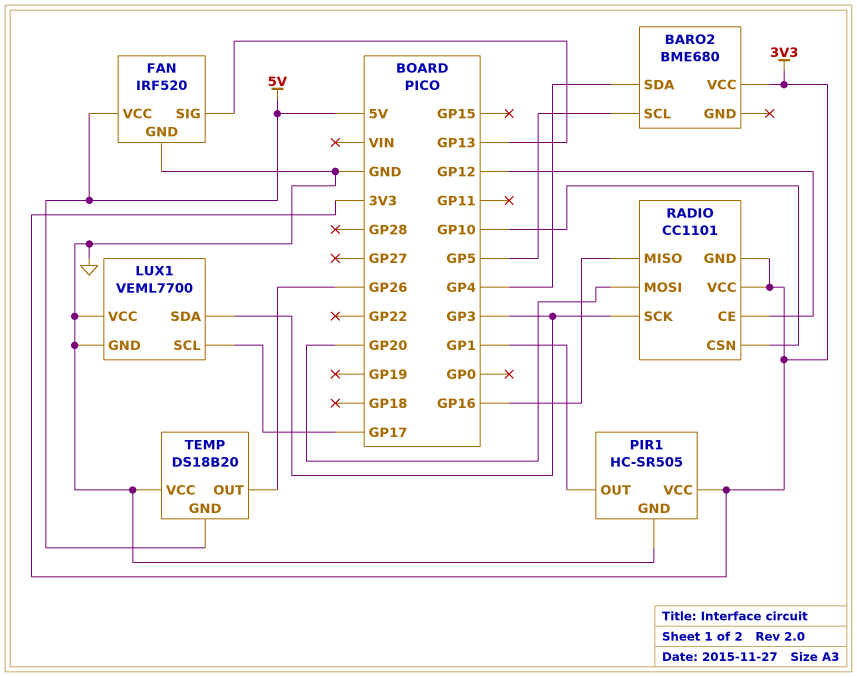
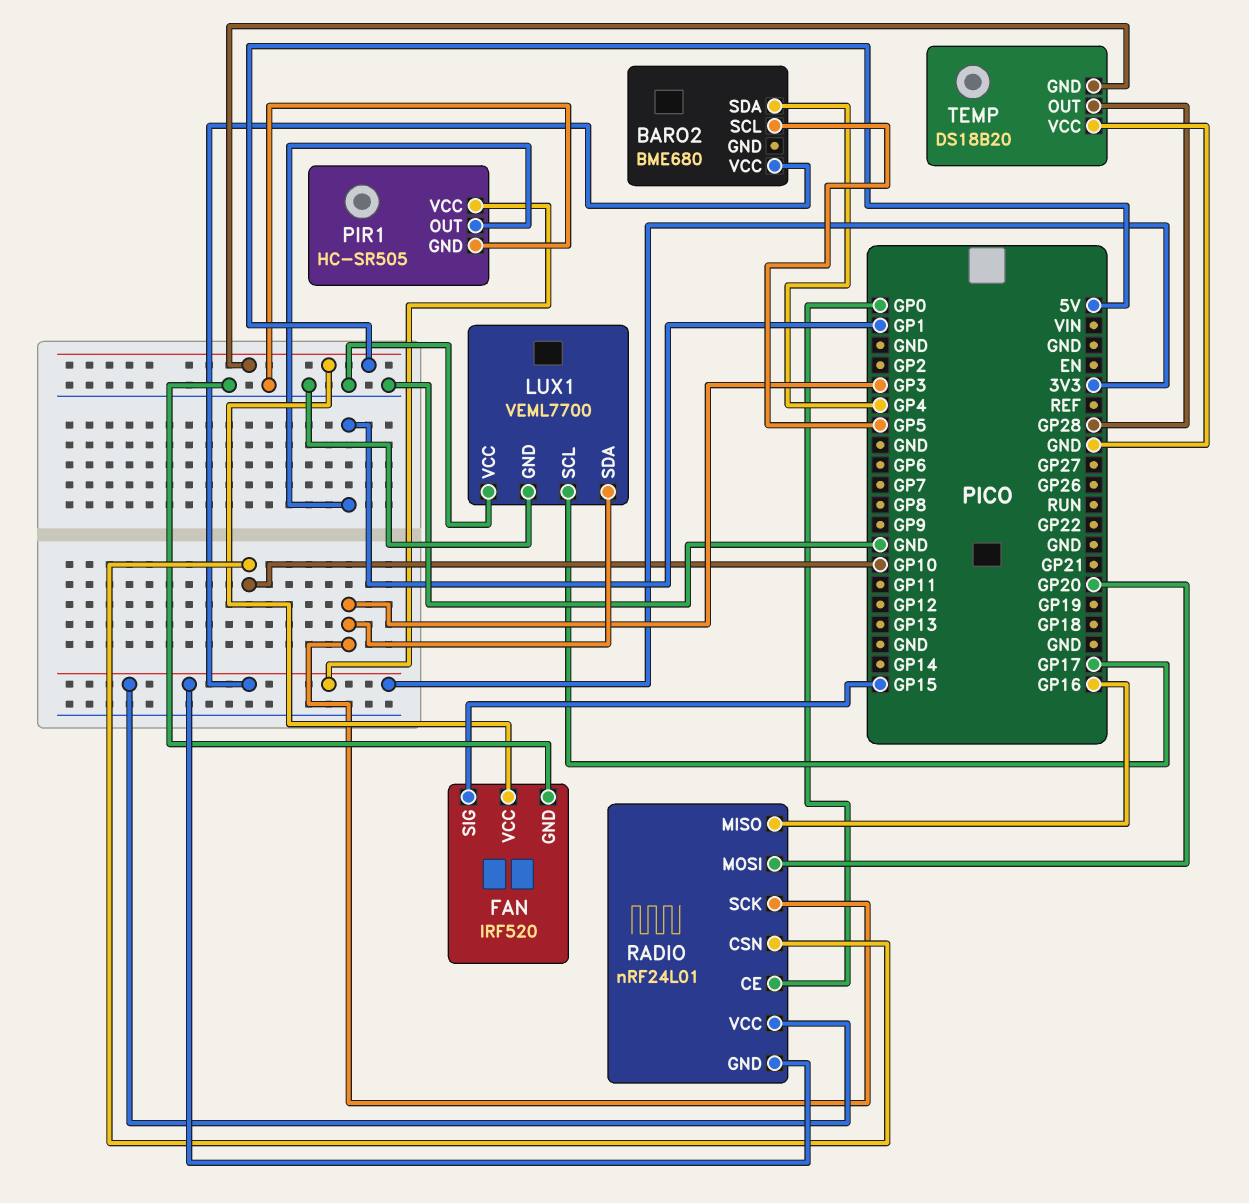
FAN pin SIG: GP13 -> GP15
RADIO: CC1101 -> nRF24L01
RADIO pin CE: GP12 -> GP0
TEMP pin OUT: GP26 -> GP28

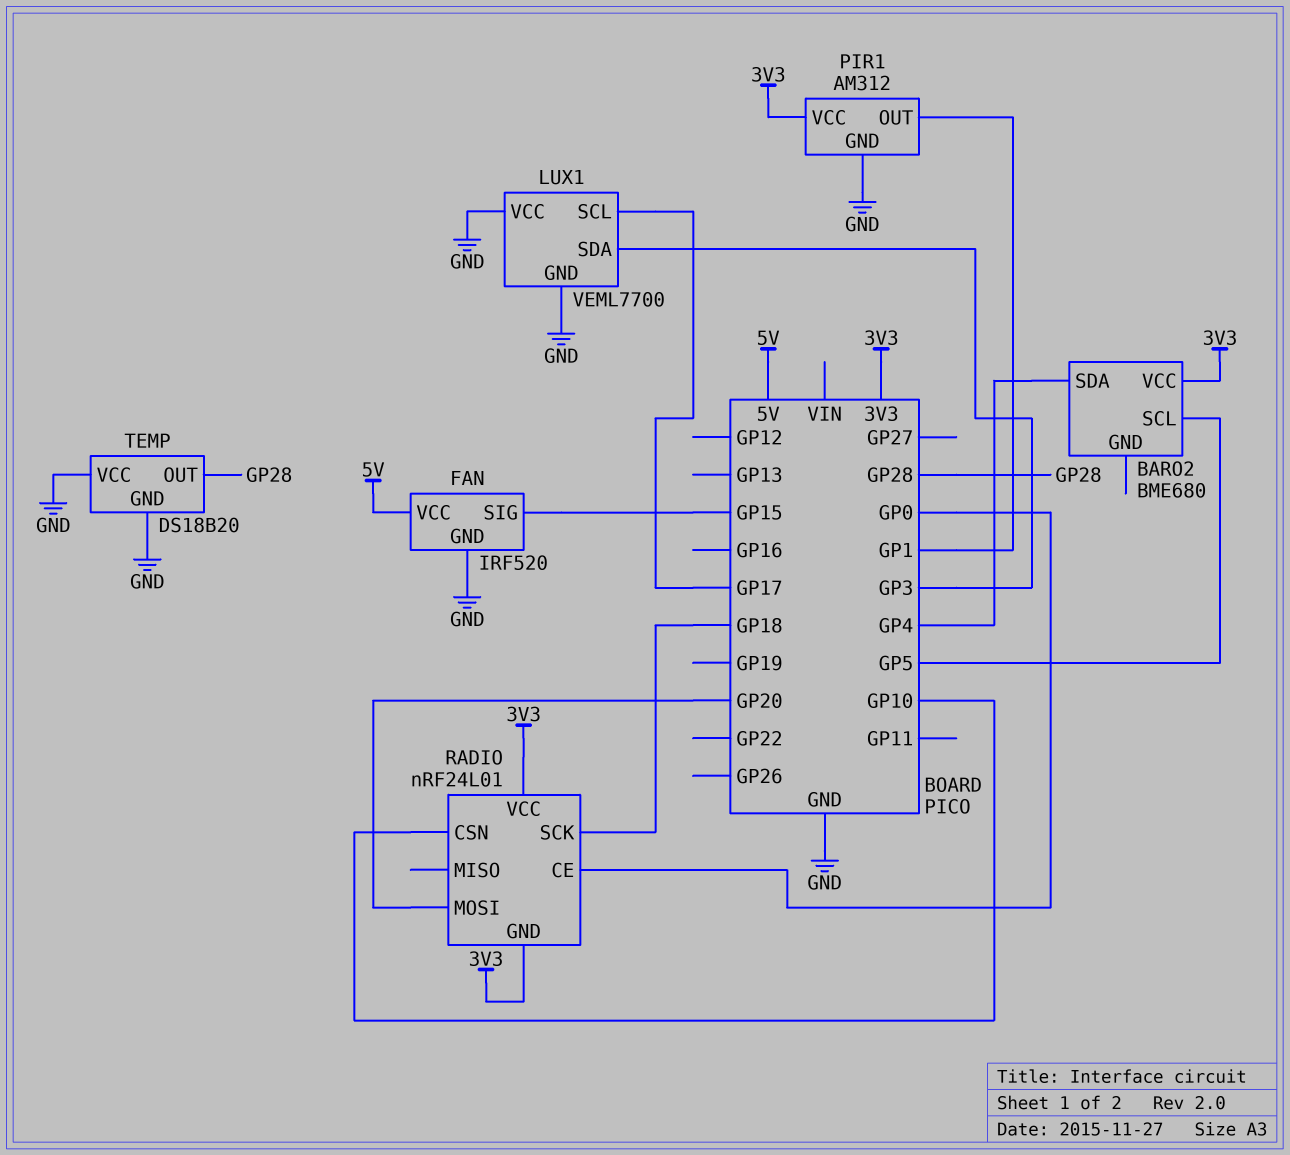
PIR1: HC-SR505 -> AM312
RADIO pin MISO: GP16 -> none
RADIO pin SCK: GP3 -> GP18
TEMP pin GND: 5V -> GND

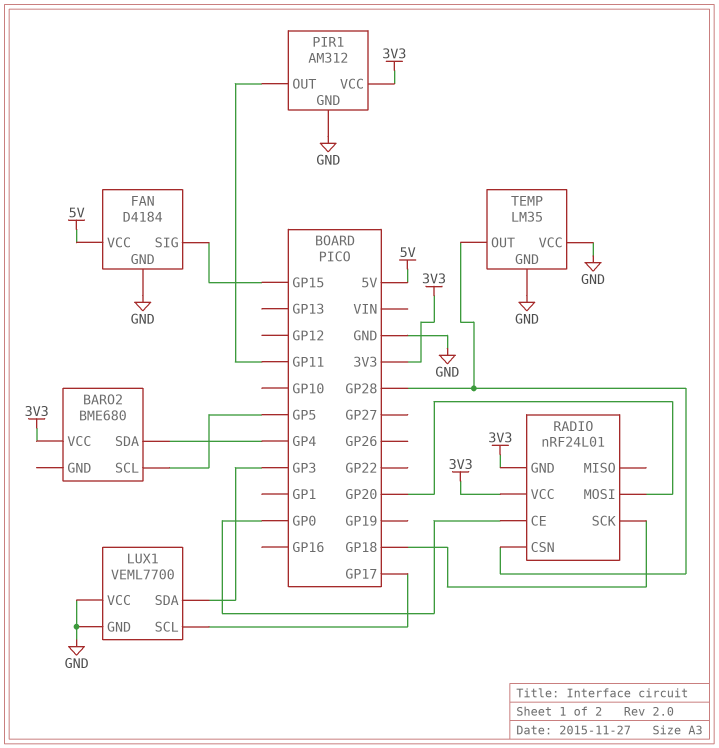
FAN: IRF520 -> D4184
PIR1 pin OUT: GP1 -> GP11
RADIO pin CSN: GP10 -> GP28
TEMP: DS18B20 -> LM35

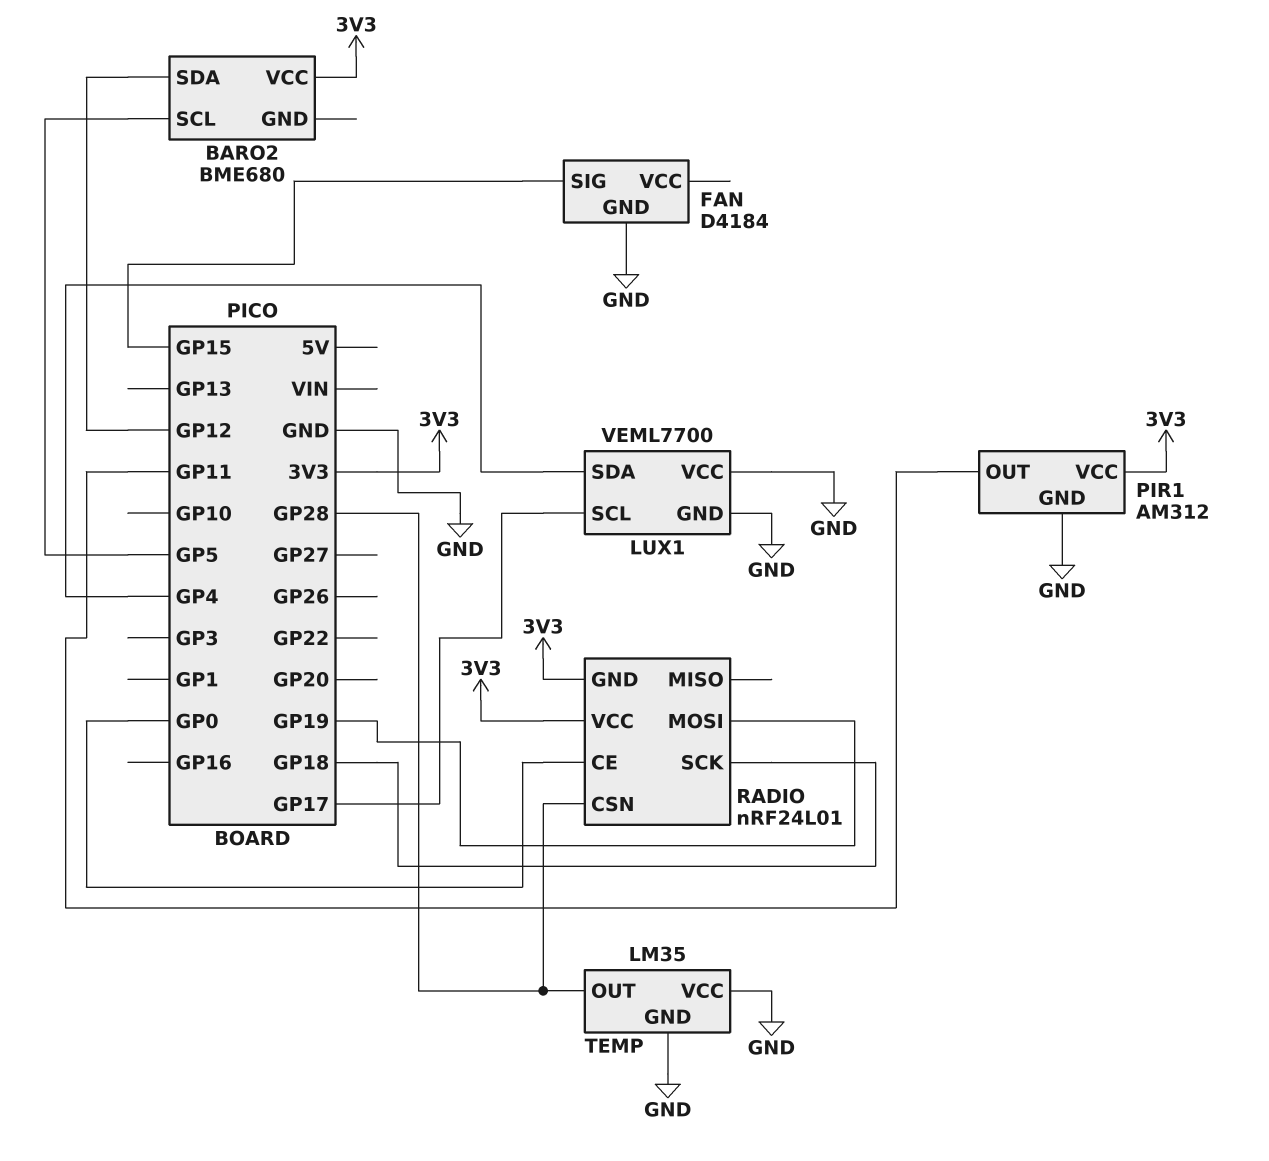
BARO2 pin SDA: GP4 -> GP12
FAN pin VCC: 5V -> none
LUX1 pin SDA: GP3 -> GP4
RADIO pin MOSI: GP20 -> GP19

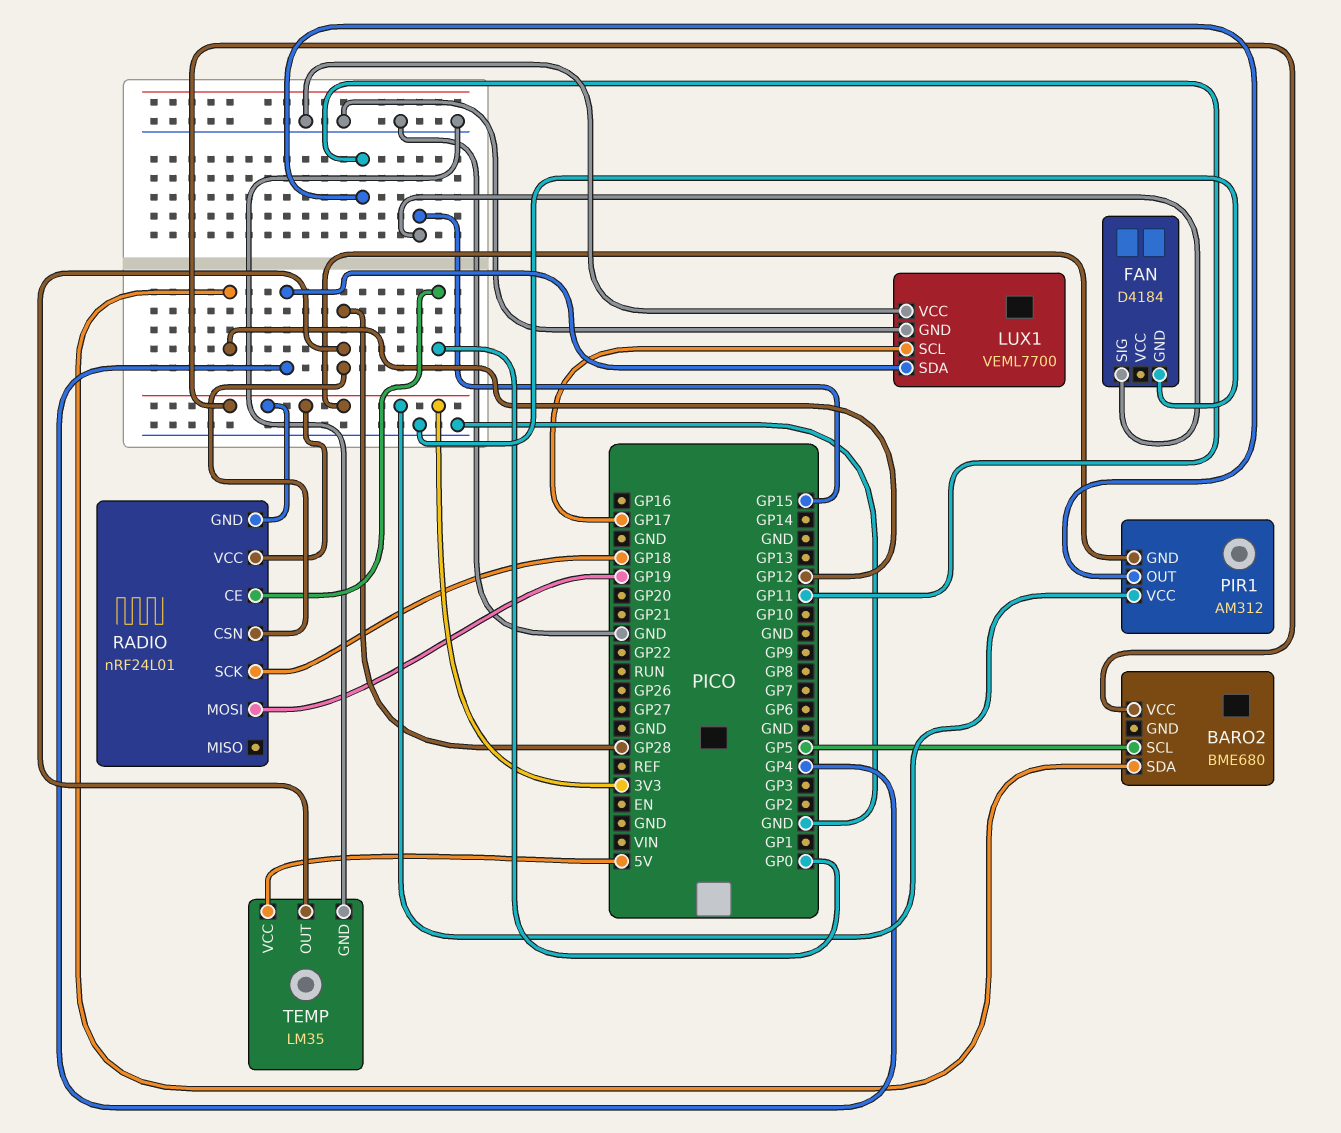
PIR1 pin GND: GND -> 3V3
TEMP pin VCC: GND -> 5V

